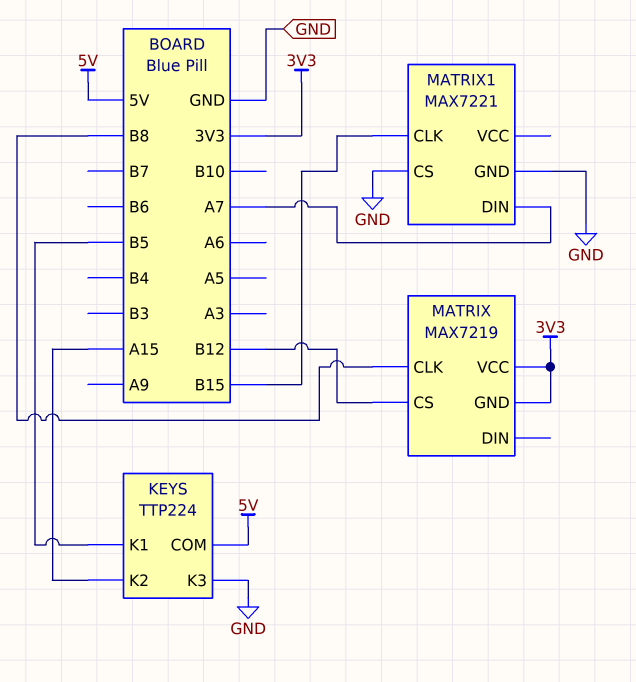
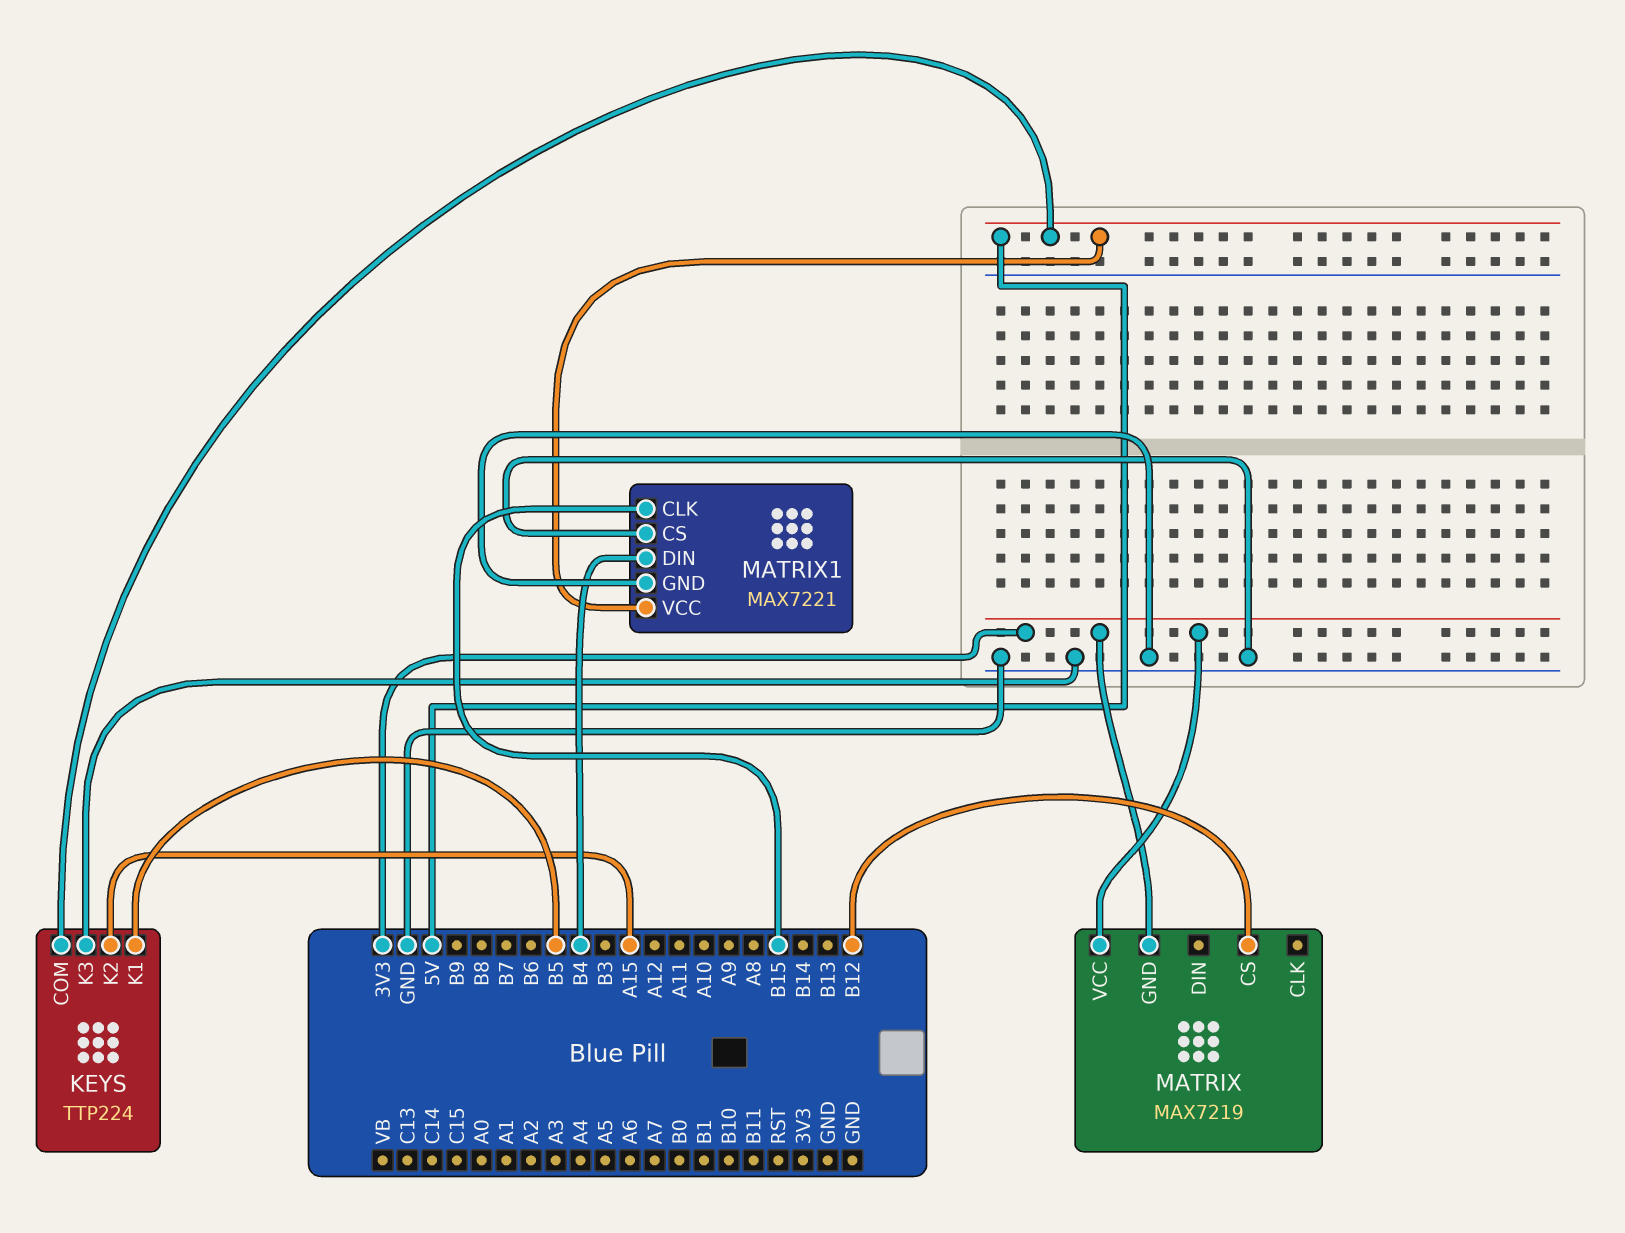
MATRIX pin CLK: B8 -> none
MATRIX1 pin DIN: A7 -> B4
MATRIX1 pin VCC: none -> 5V

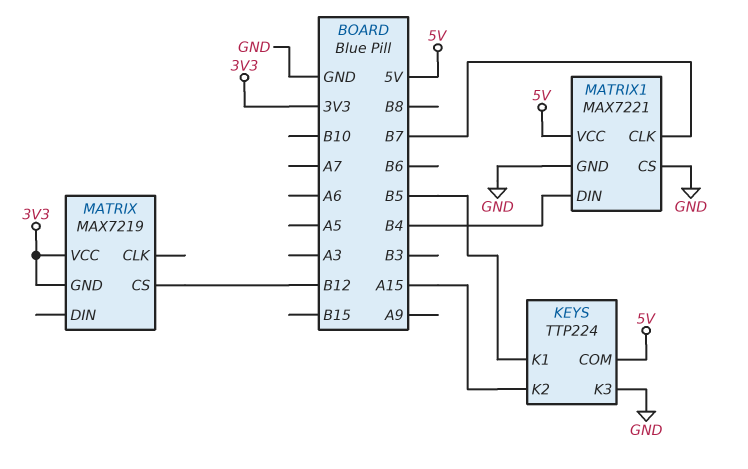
MATRIX1 pin CLK: B15 -> B7

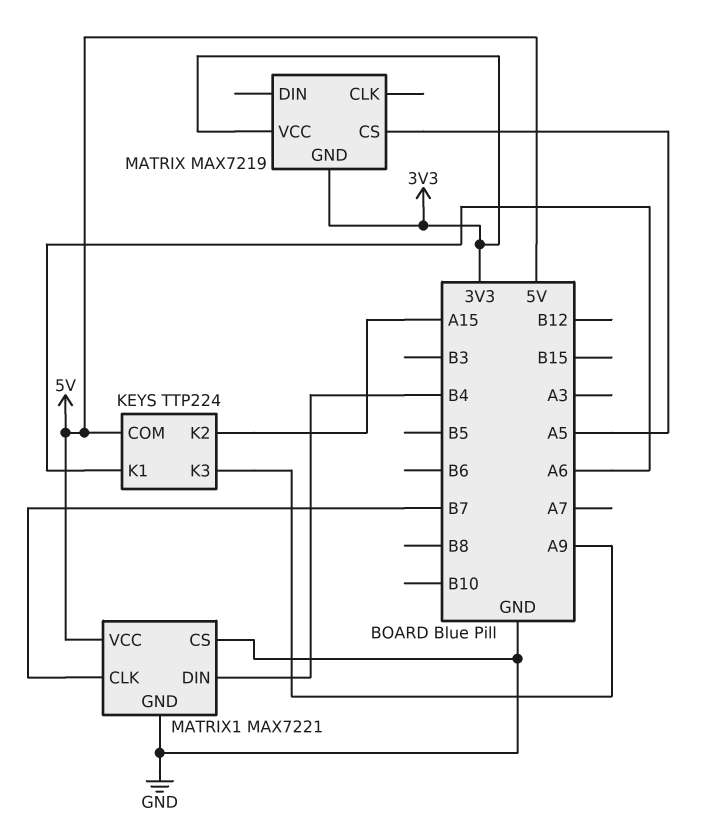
KEYS pin K1: B5 -> A6
KEYS pin K3: GND -> A9
MATRIX pin CS: B12 -> A5

